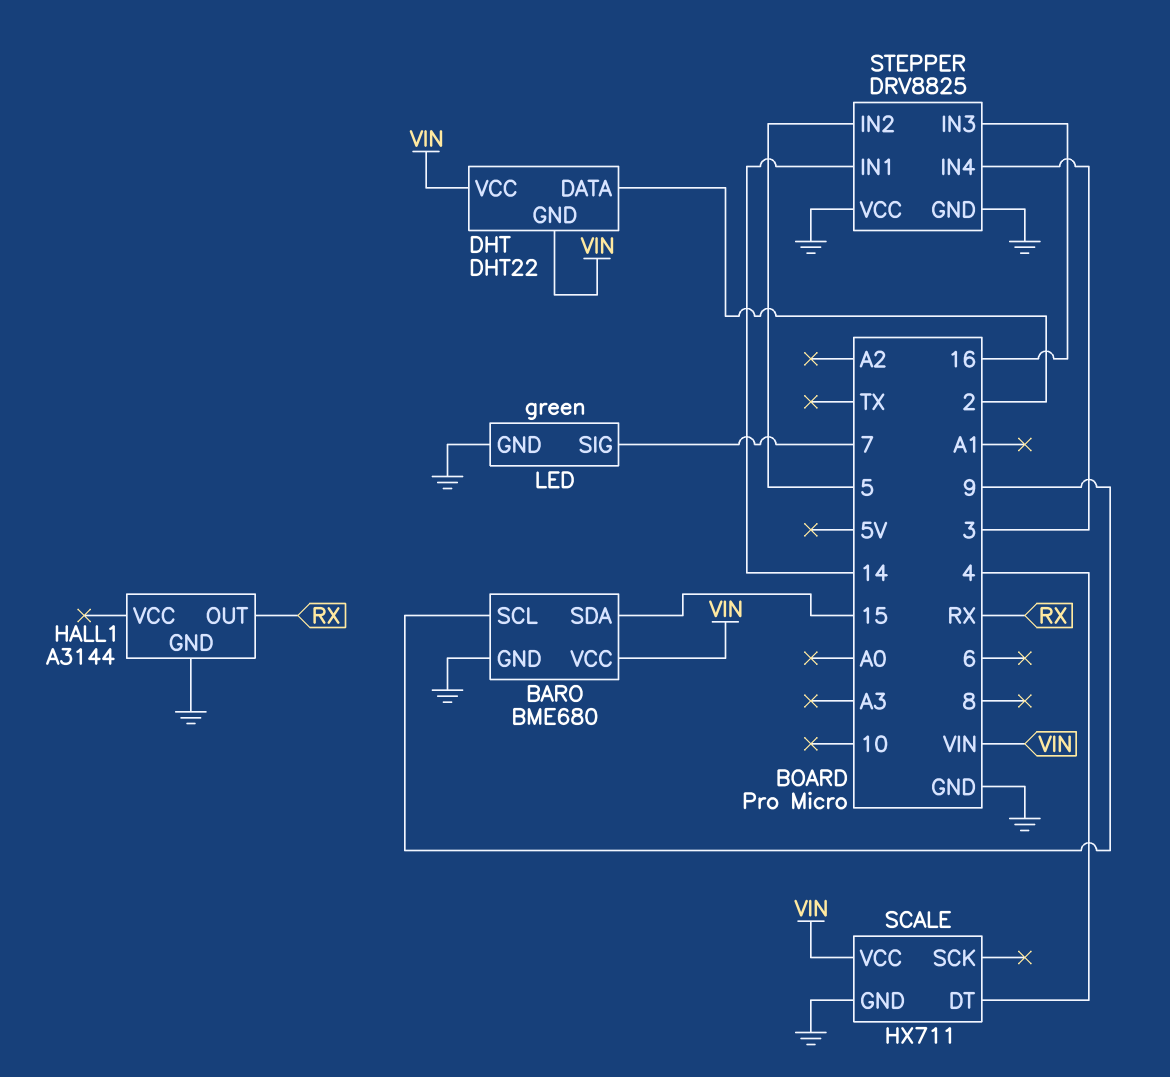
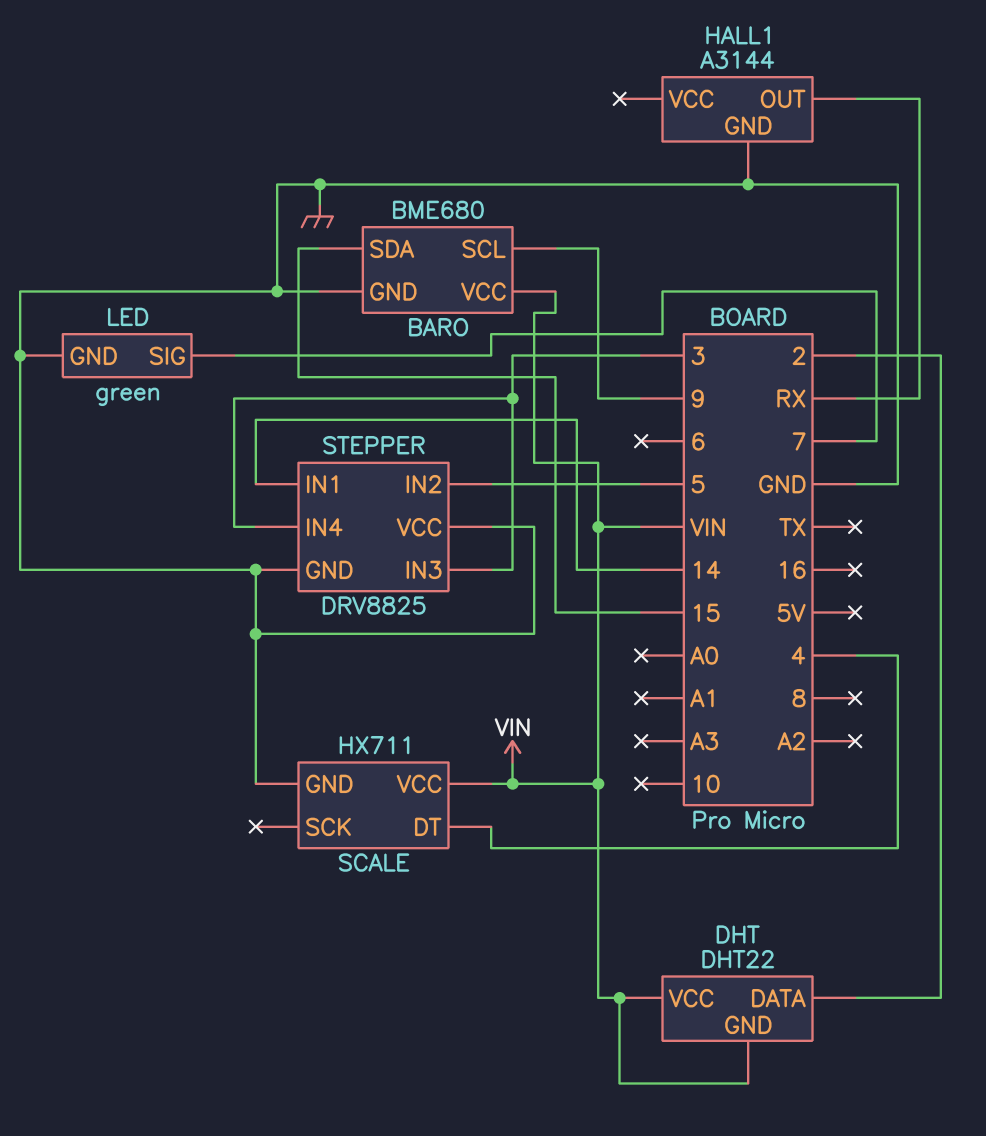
STEPPER pin IN3: 16 -> 3

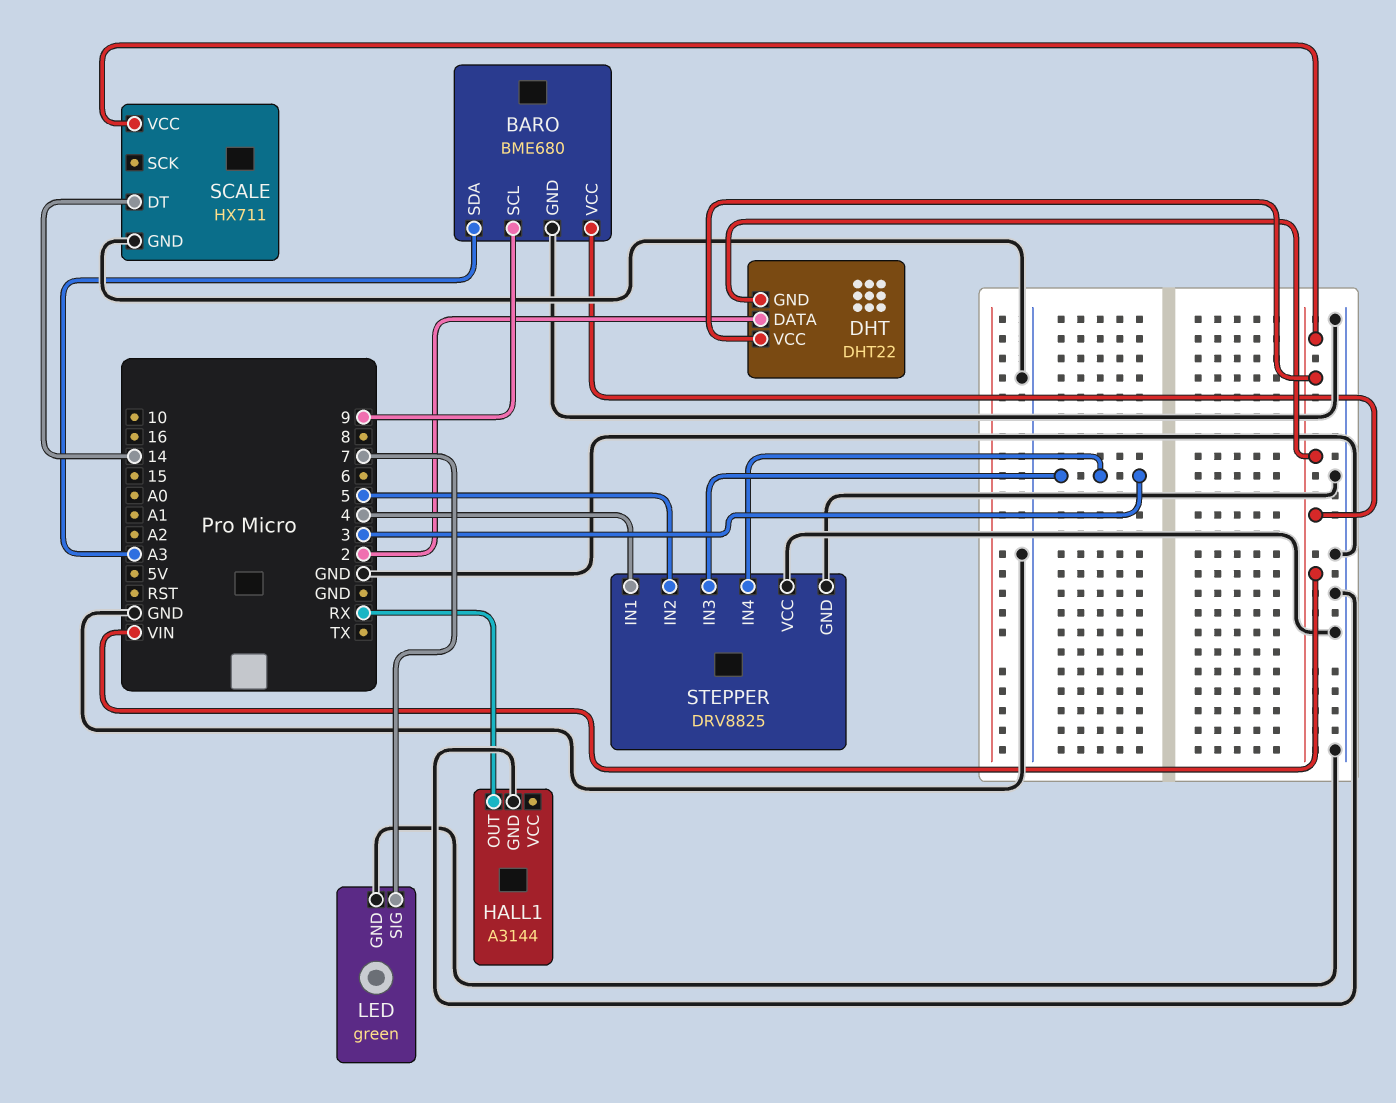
BARO pin SDA: 15 -> A3
SCALE pin DT: 4 -> 14
STEPPER pin IN1: 14 -> 4

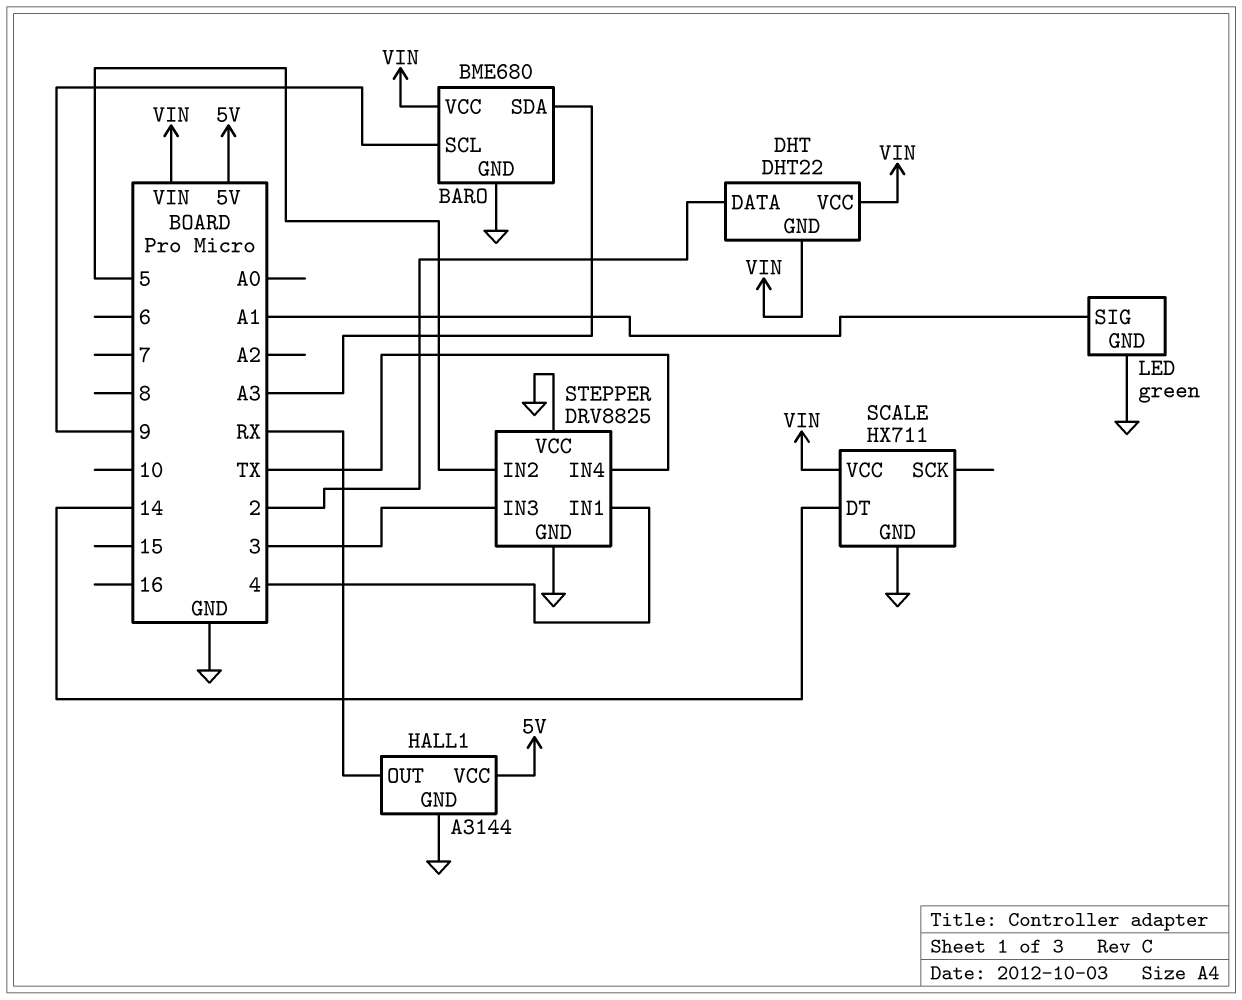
HALL1 pin VCC: none -> 5V
LED pin SIG: 7 -> A1
STEPPER pin IN4: 3 -> TX

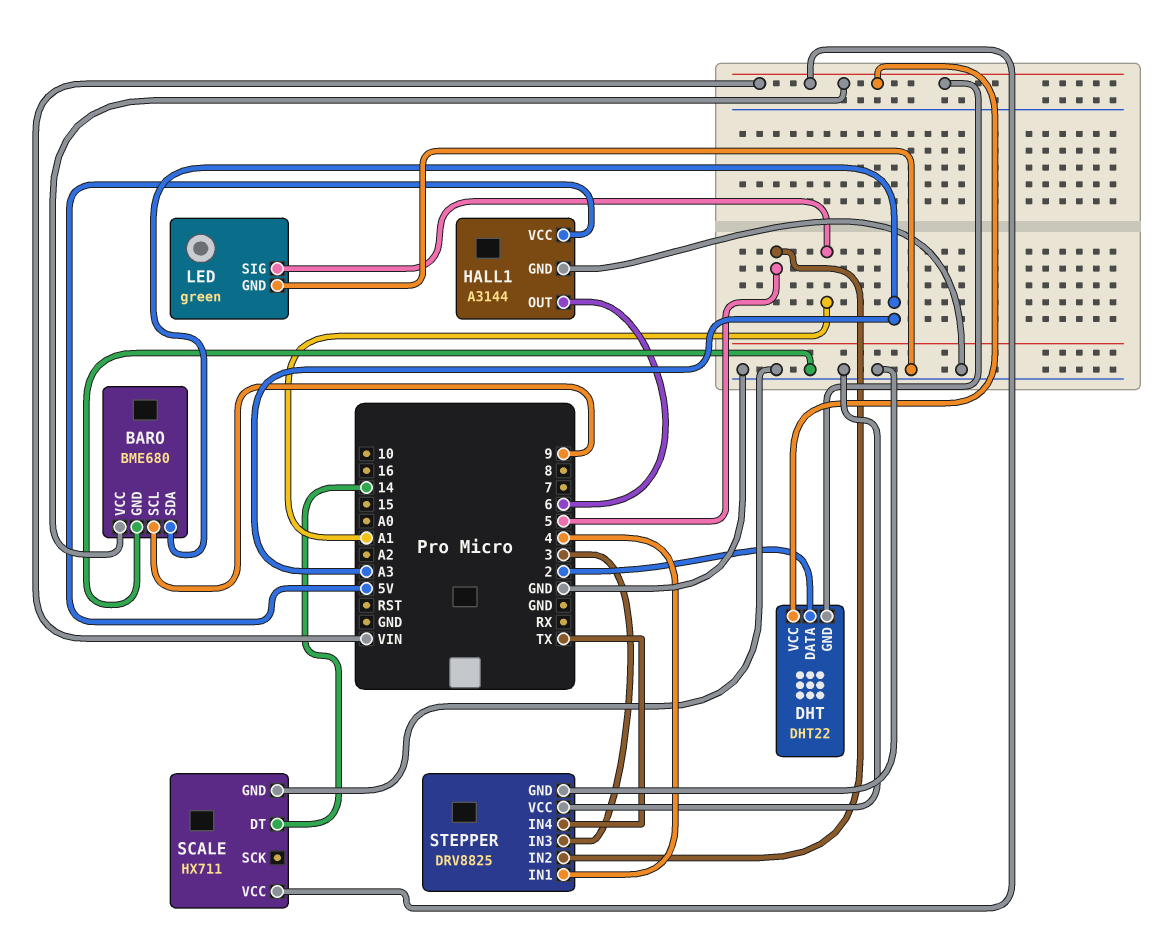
HALL1 pin OUT: RX -> 6

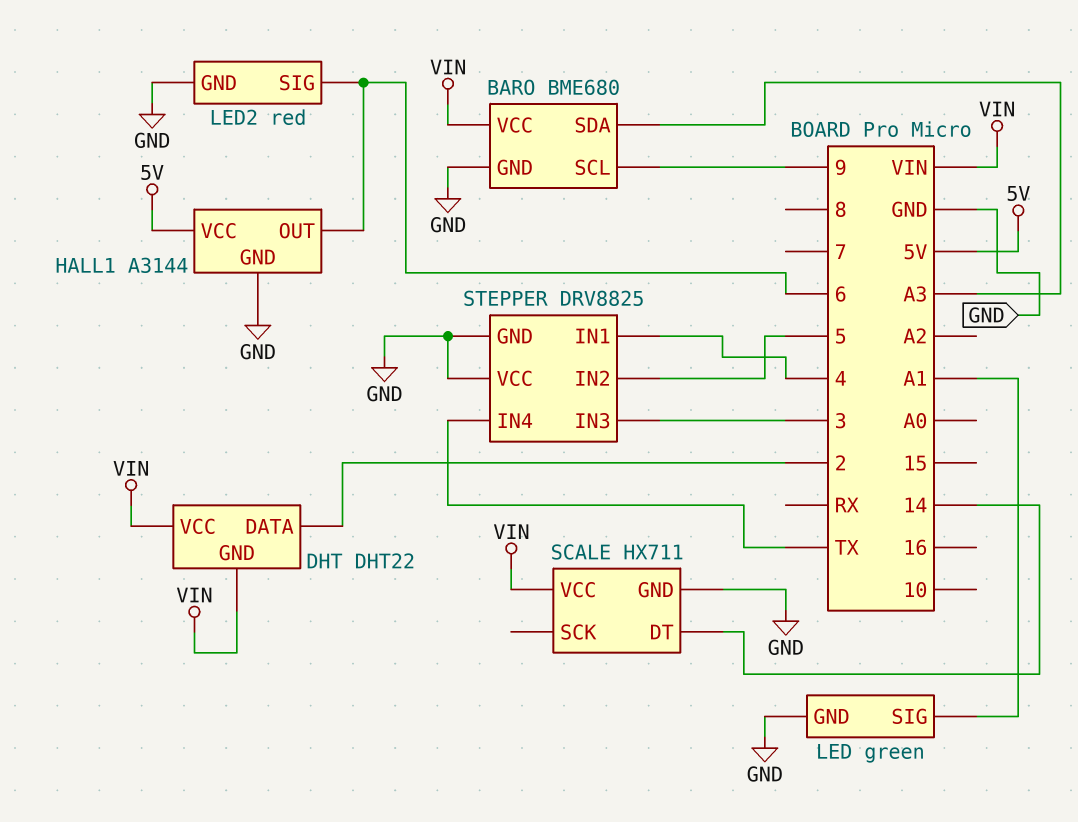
LED2: none -> red
LED2 pin GND: none -> GND
LED2 pin SIG: none -> 6

